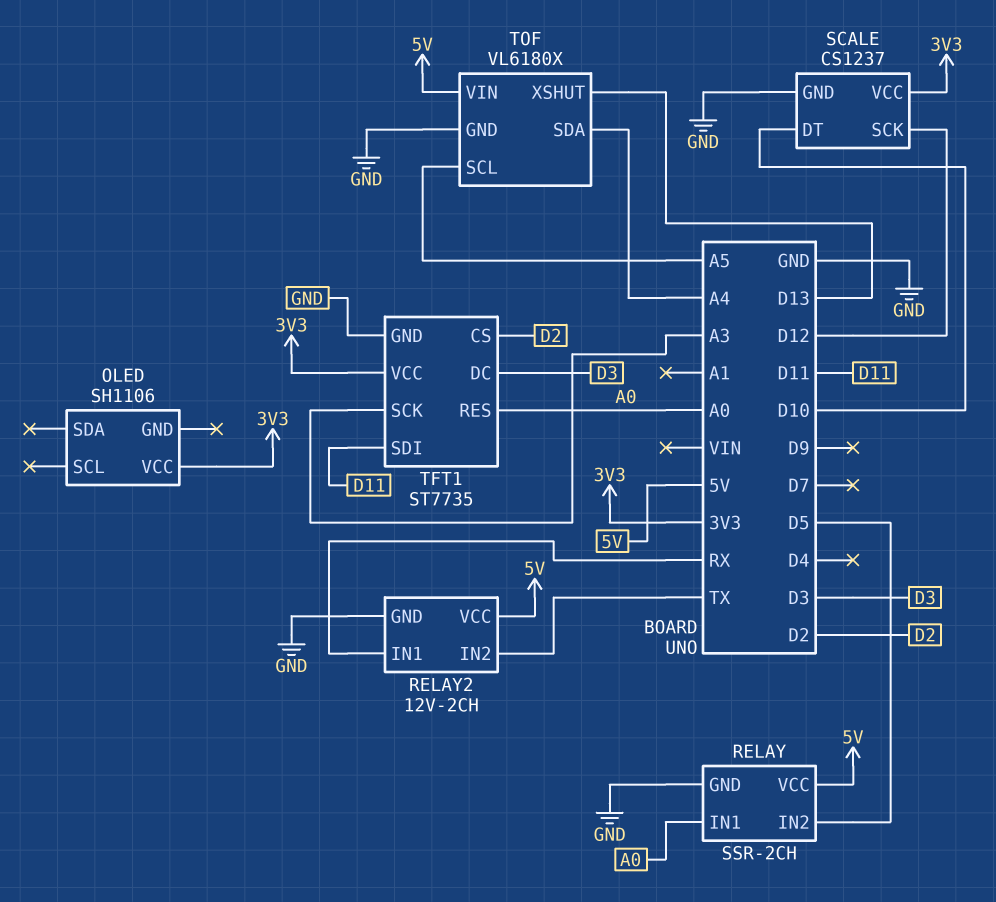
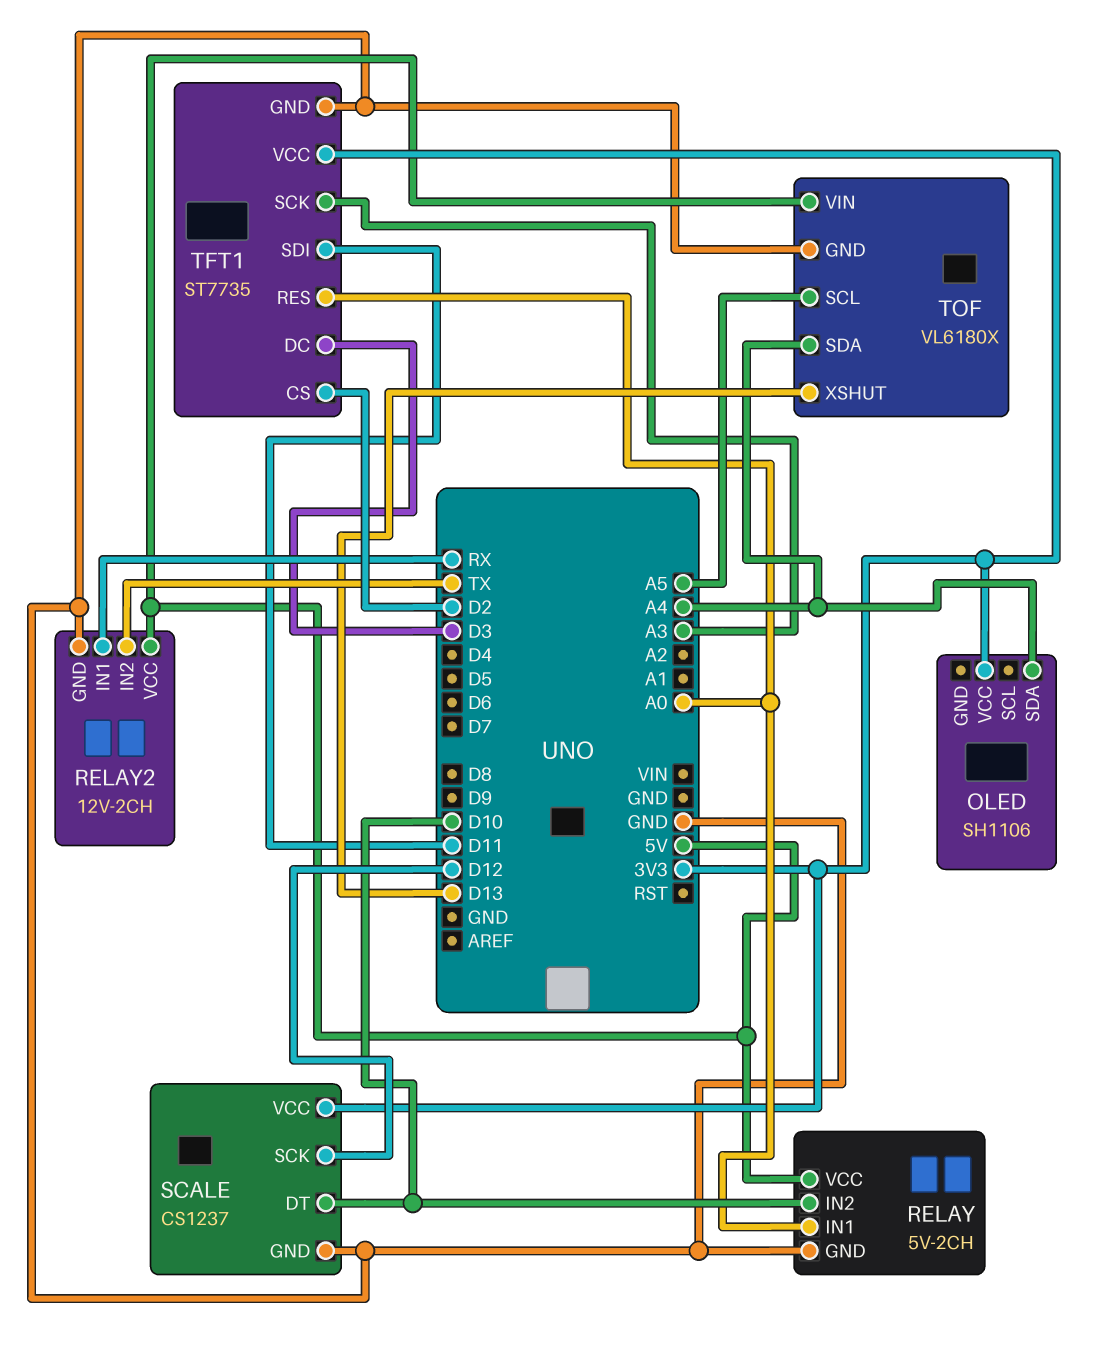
OLED pin SDA: none -> A4
RELAY: SSR-2CH -> 5V-2CH
RELAY pin IN2: D5 -> D10

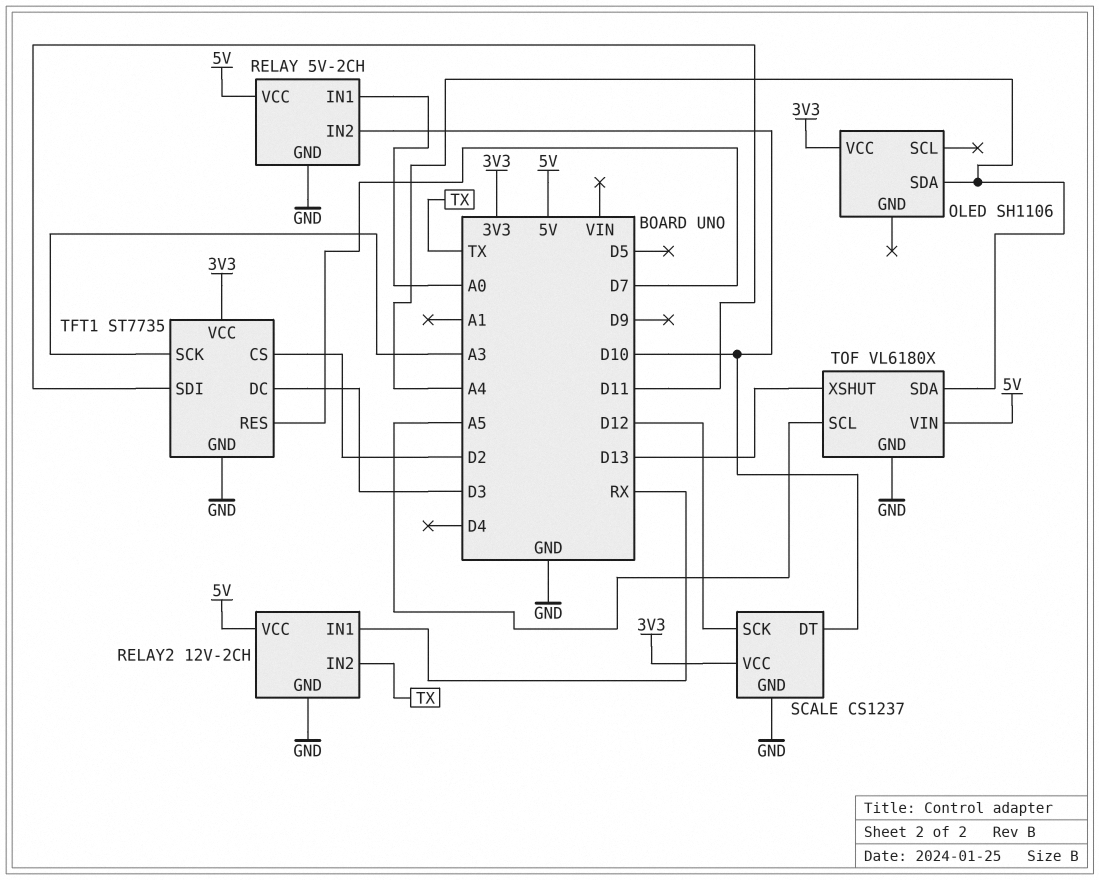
TFT1 pin RES: A0 -> D7

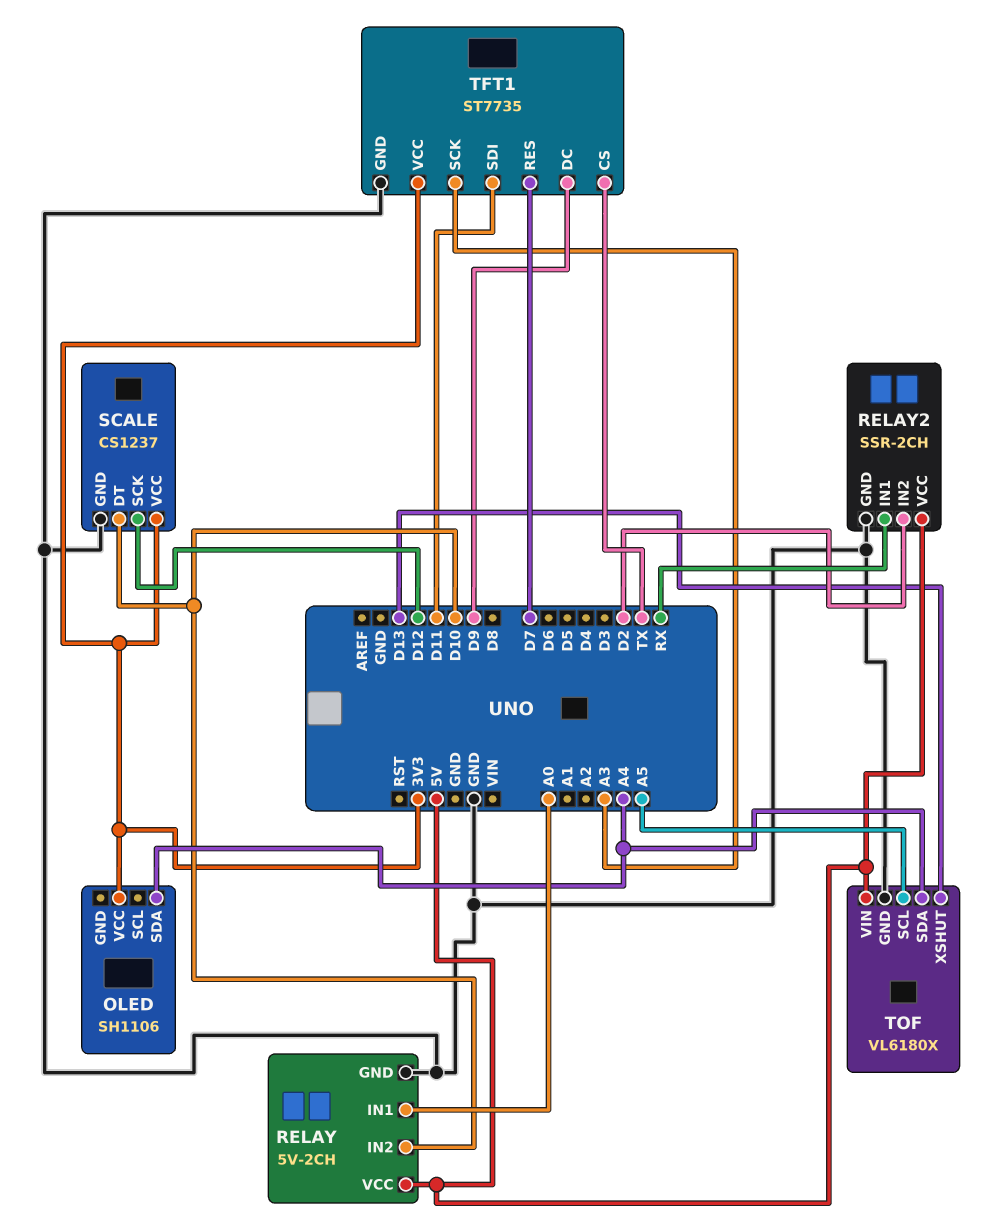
RELAY2: 12V-2CH -> SSR-2CH
RELAY2 pin IN2: TX -> D2
TFT1 pin CS: D2 -> TX
TFT1 pin DC: D3 -> D9

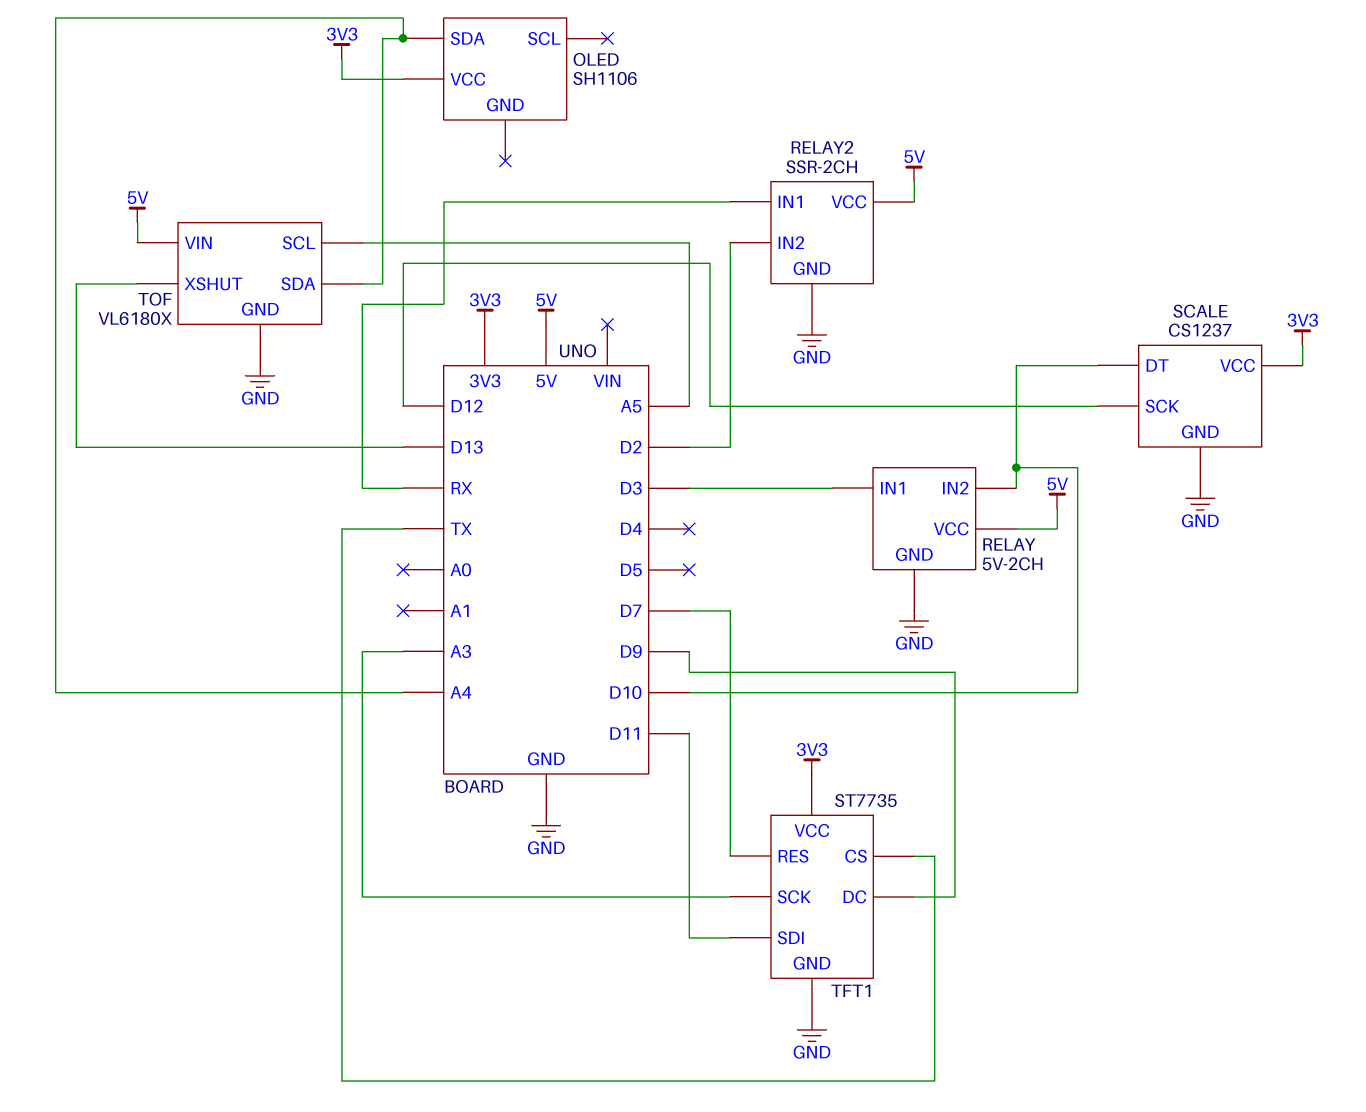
RELAY pin IN1: A0 -> D3

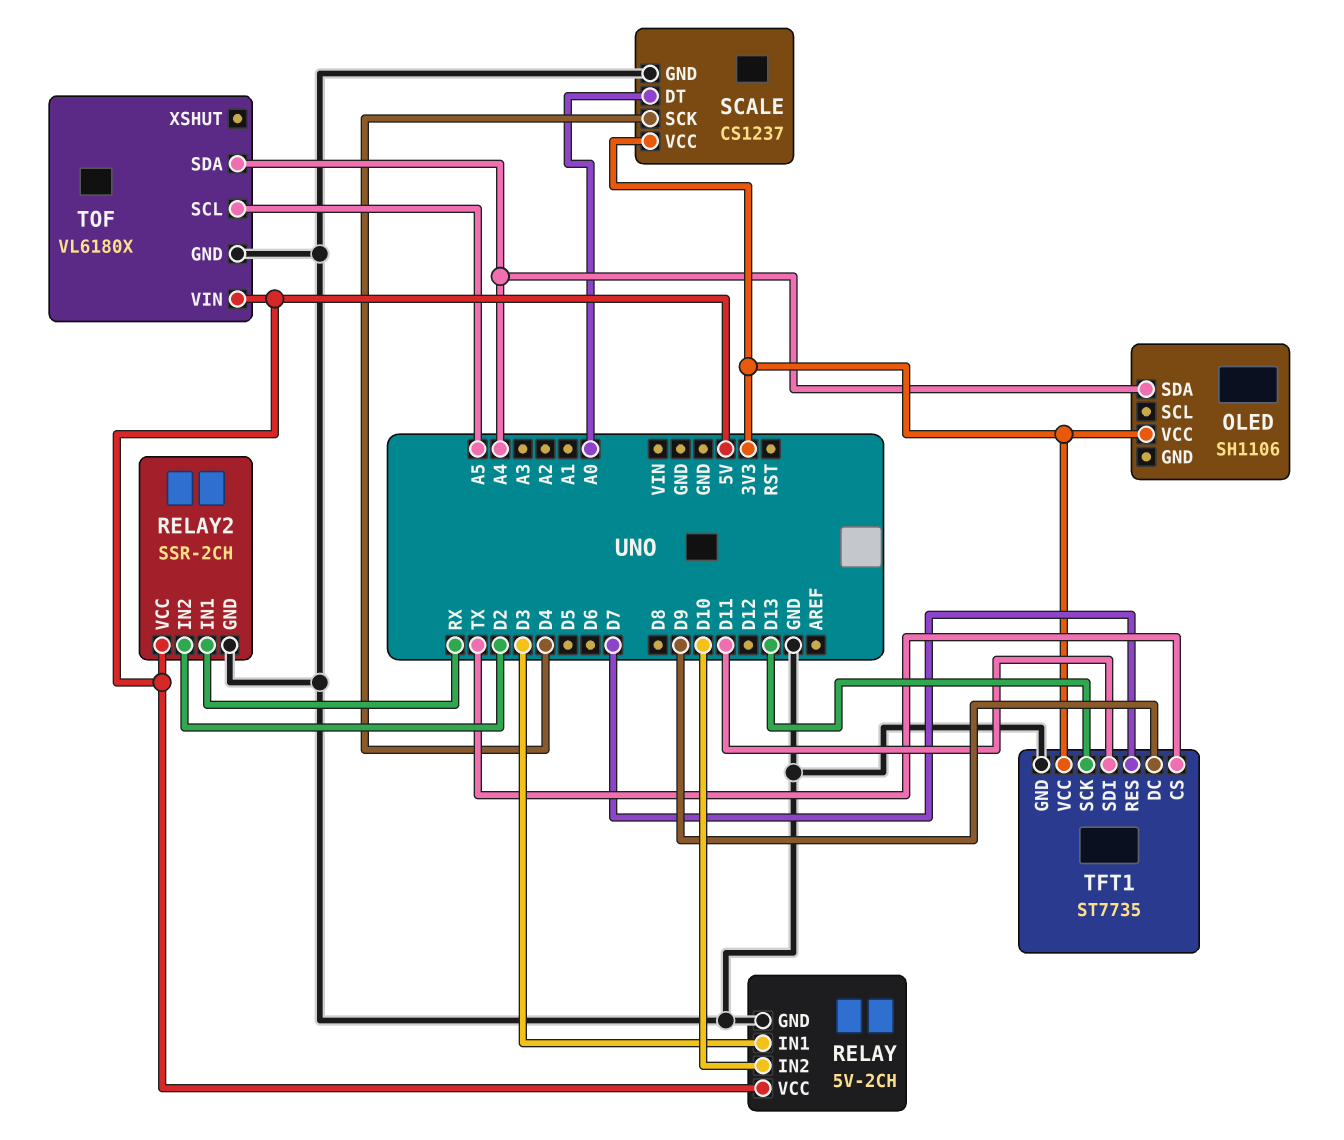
SCALE pin DT: D10 -> A0
SCALE pin SCK: D12 -> D4
TFT1 pin SCK: A3 -> D13
TOF pin XSHUT: D13 -> none

